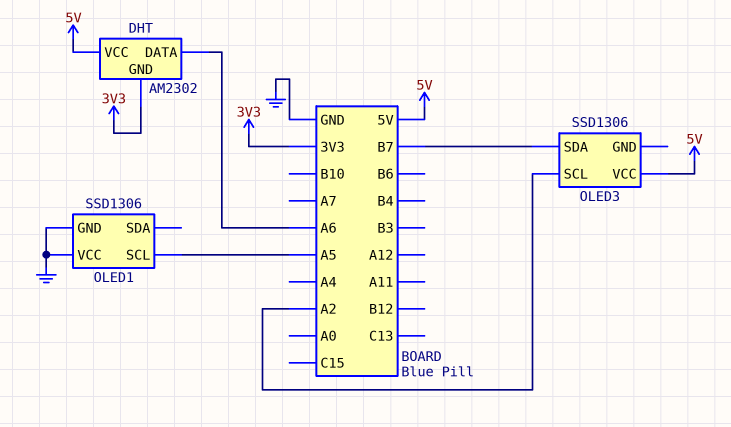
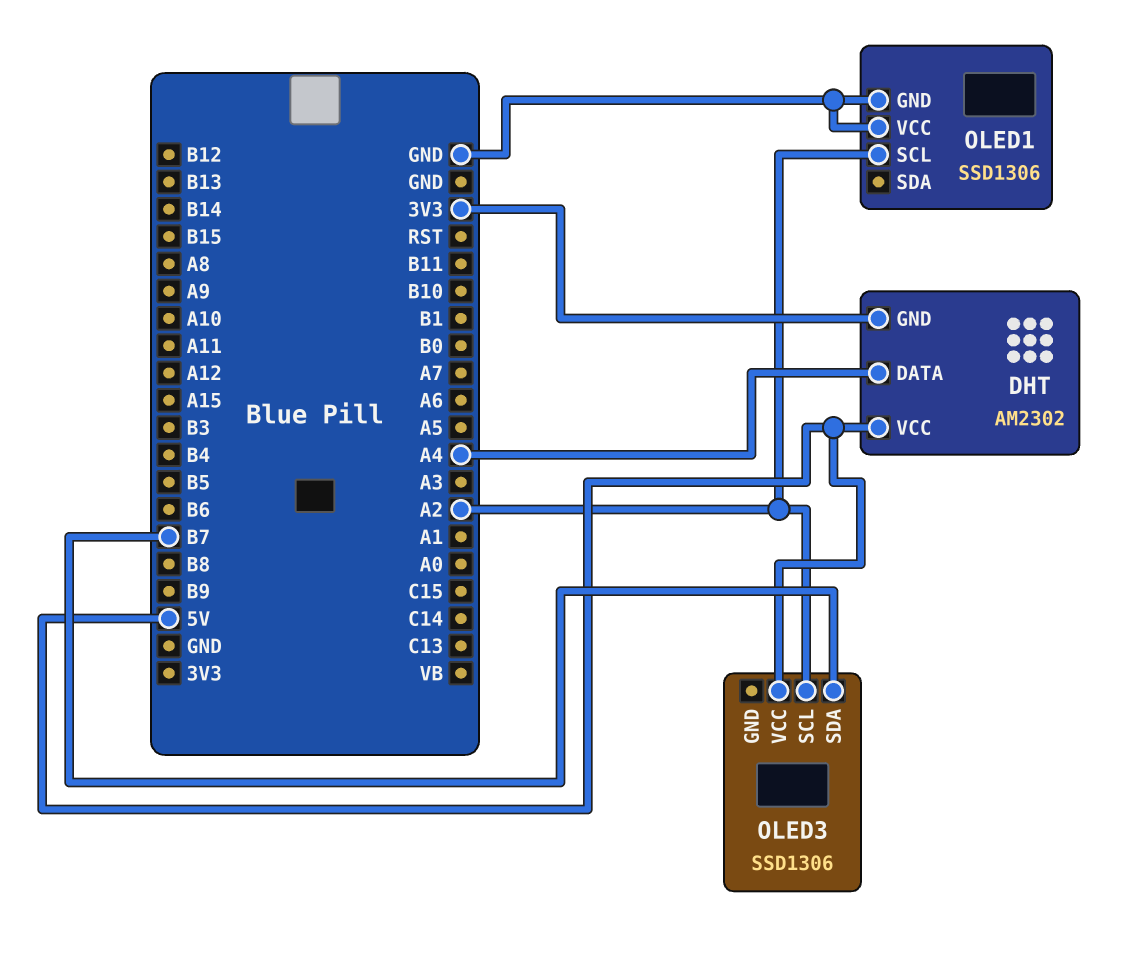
DHT pin DATA: A6 -> A4
OLED1 pin SCL: A5 -> A2

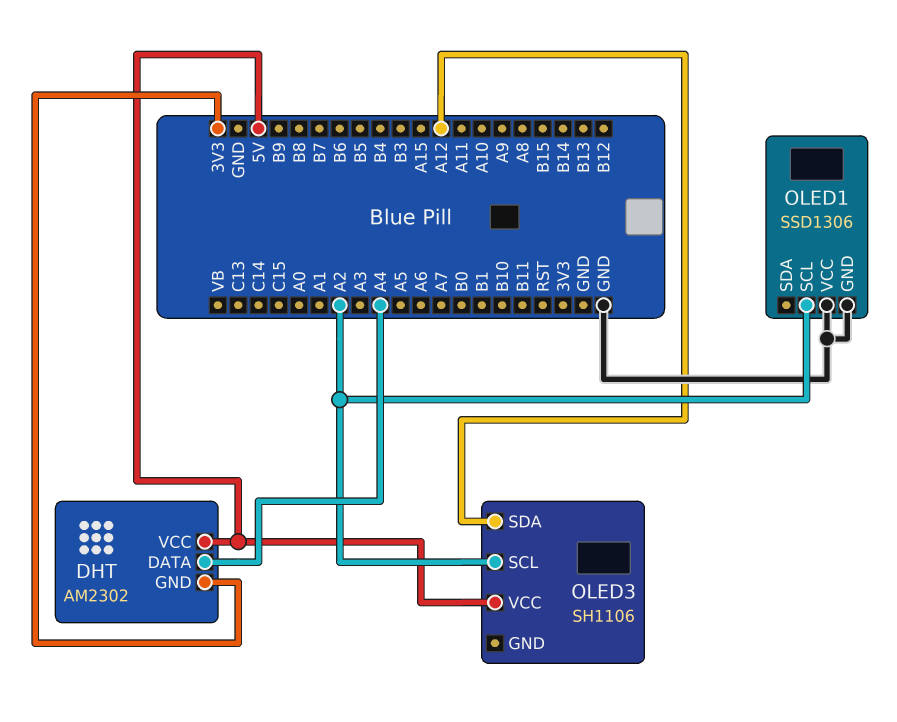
OLED3: SSD1306 -> SH1106
OLED3 pin SDA: B7 -> A12

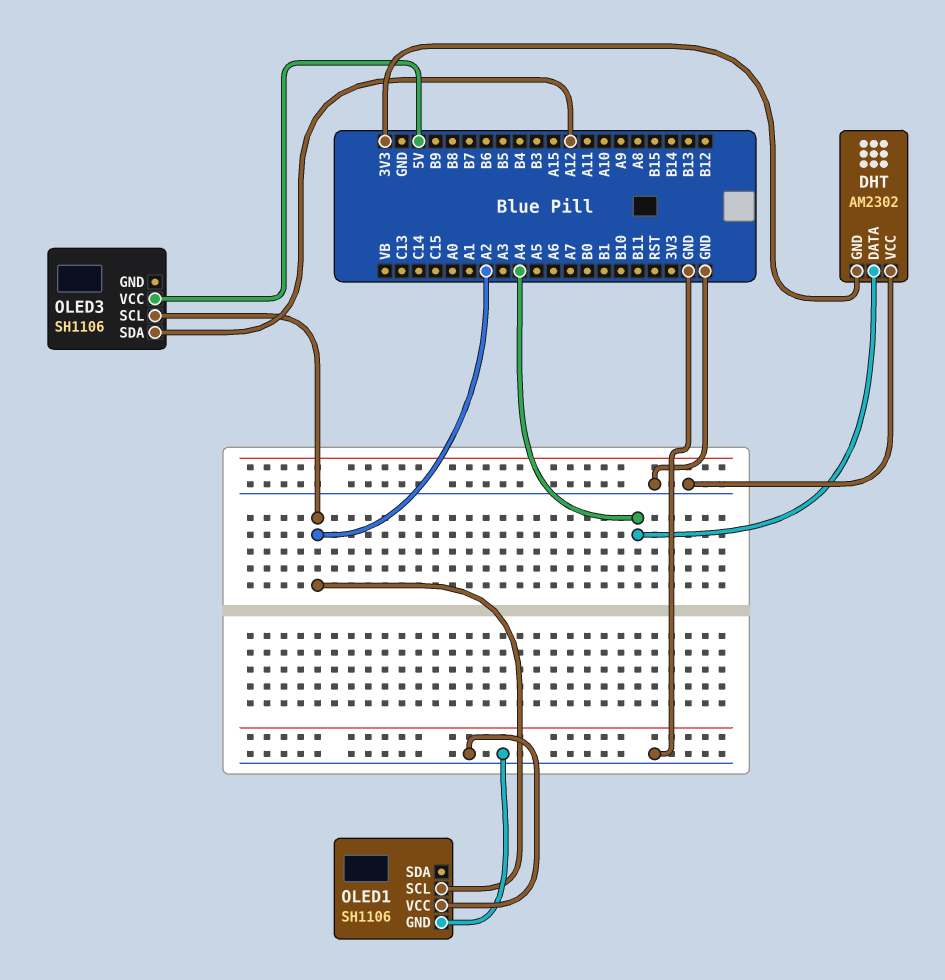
DHT pin VCC: 5V -> GND
OLED1: SSD1306 -> SH1106

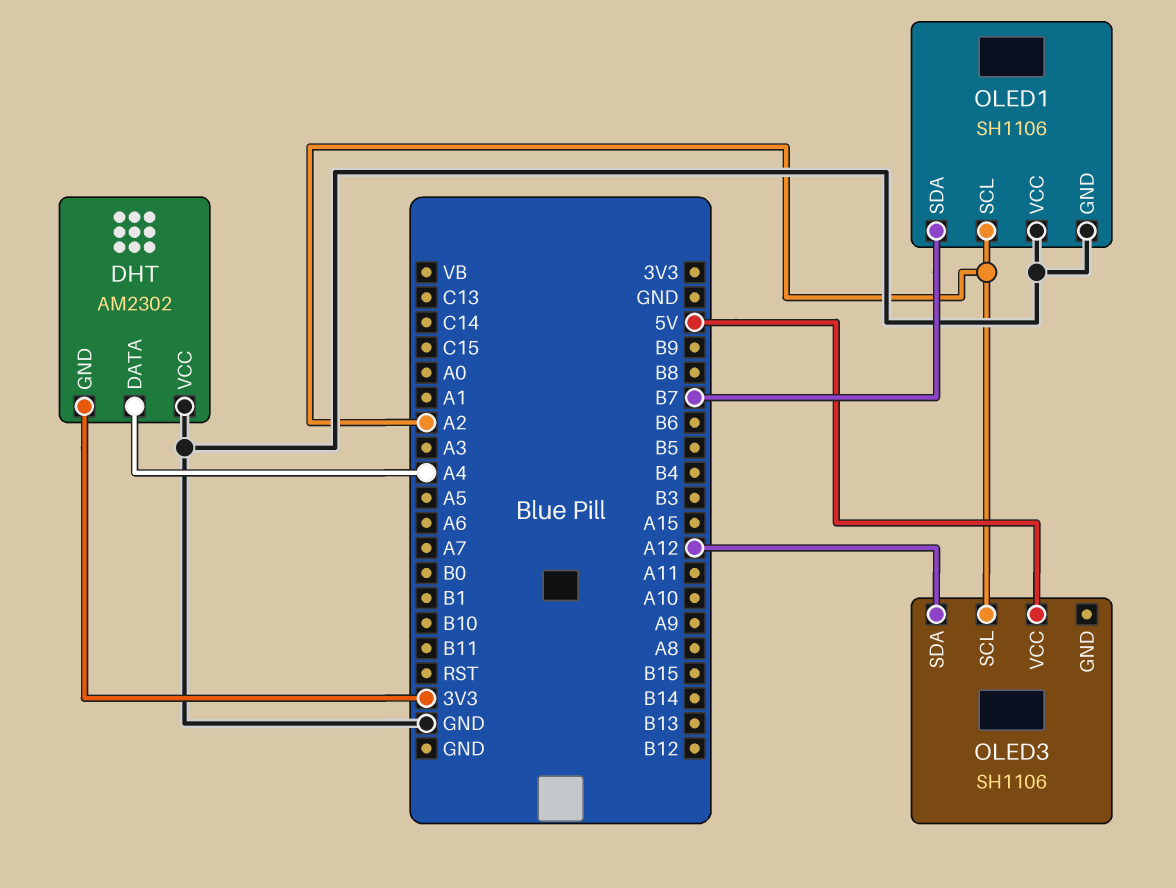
OLED1 pin SDA: none -> B7

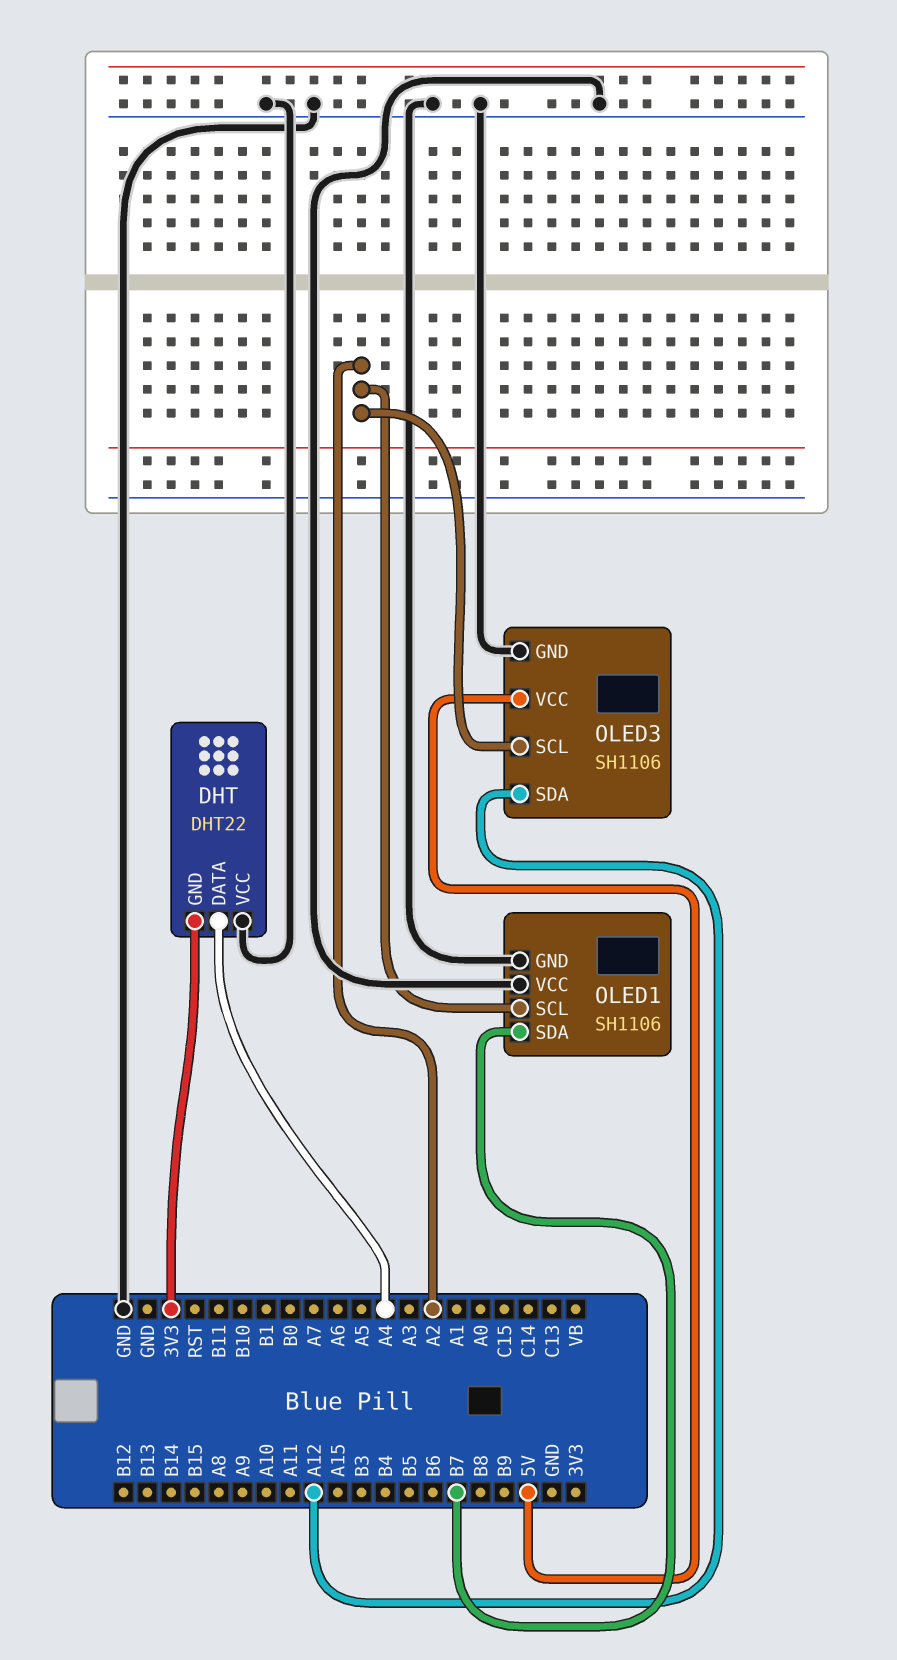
DHT: AM2302 -> DHT22
OLED3 pin GND: none -> GND

